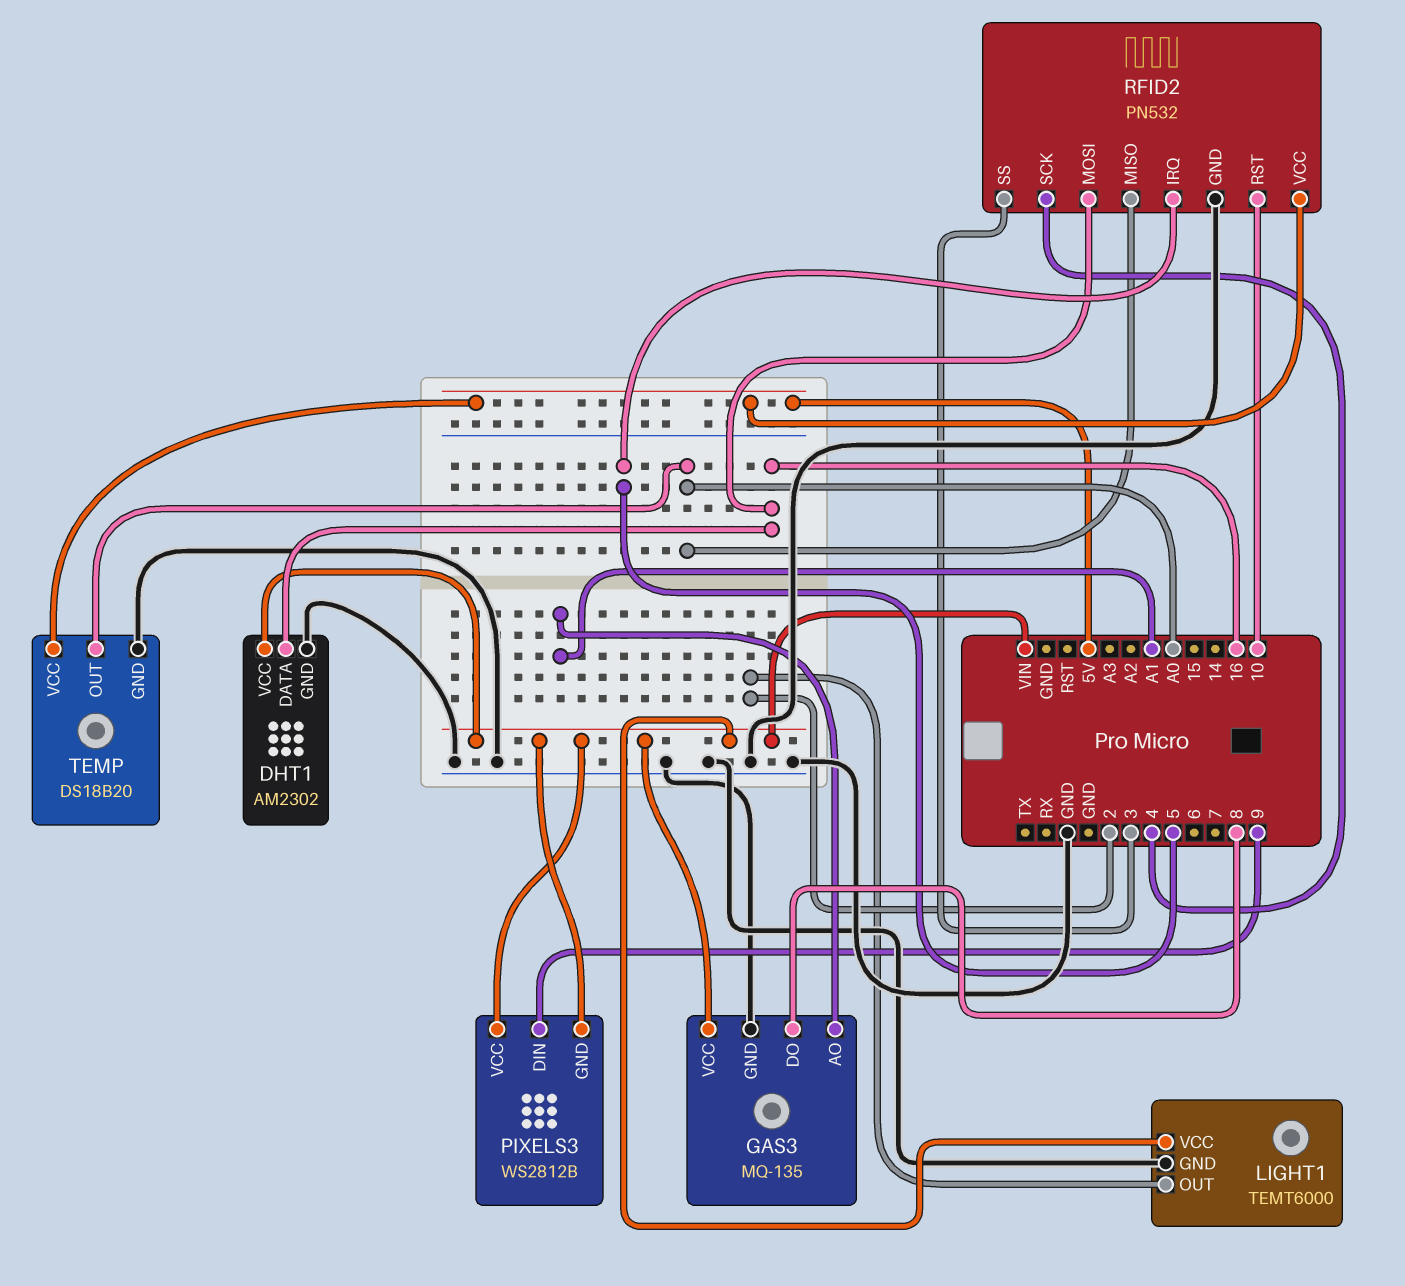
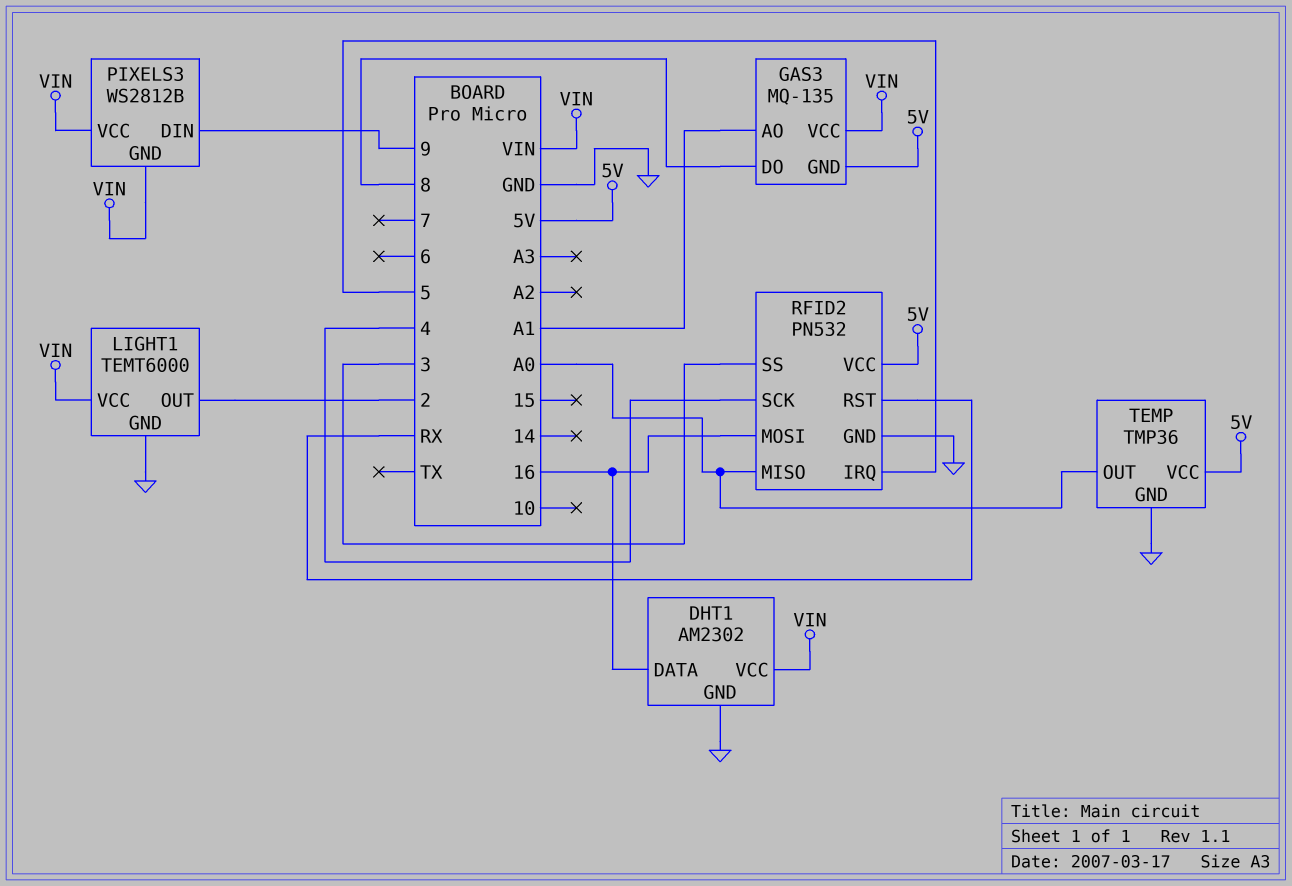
GAS3 pin GND: GND -> 5V
RFID2 pin RST: 10 -> RX
TEMP: DS18B20 -> TMP36

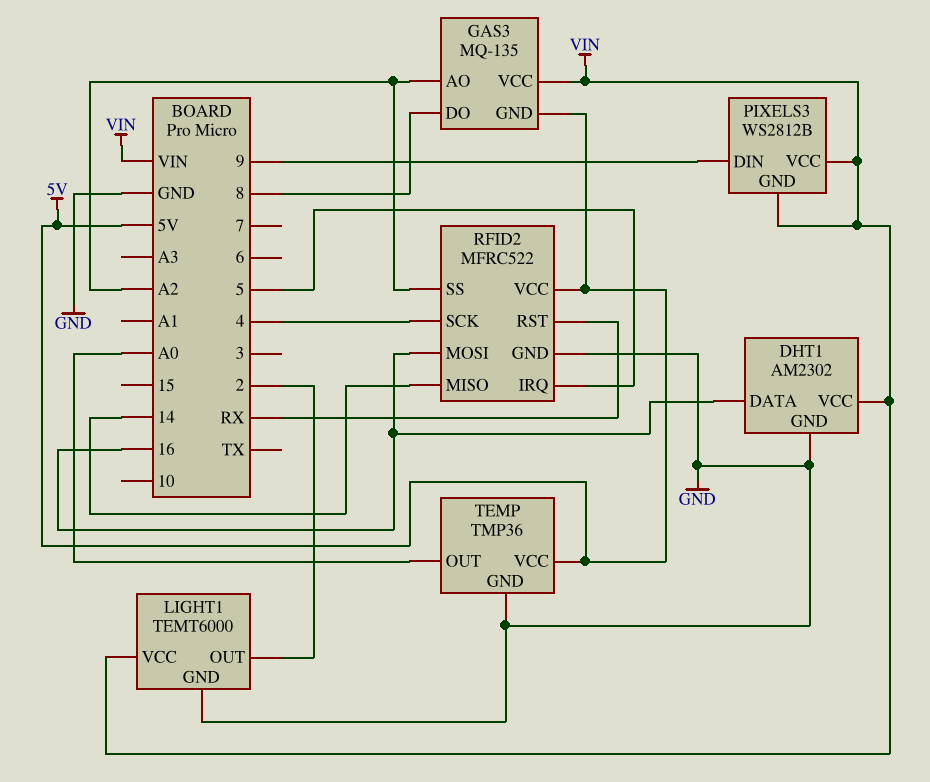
GAS3 pin AO: A1 -> A2
RFID2: PN532 -> MFRC522
RFID2 pin MISO: A0 -> 14
RFID2 pin SS: 3 -> A2

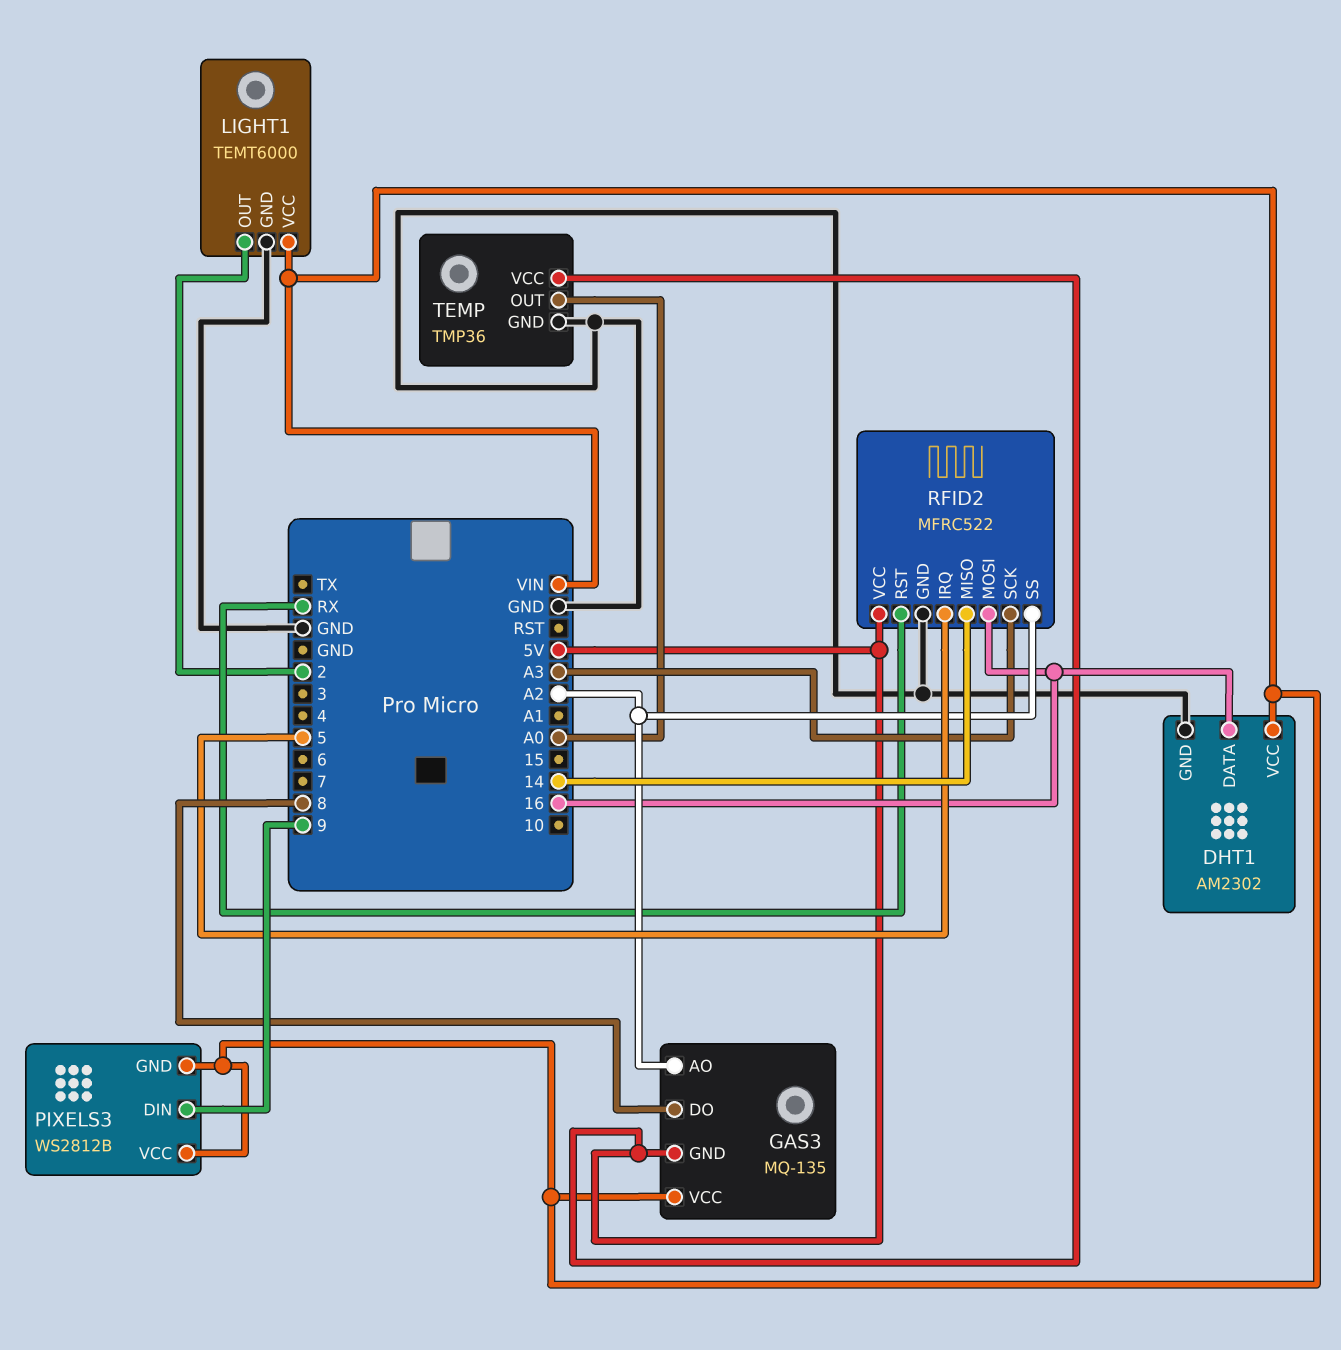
RFID2 pin SCK: 4 -> A3

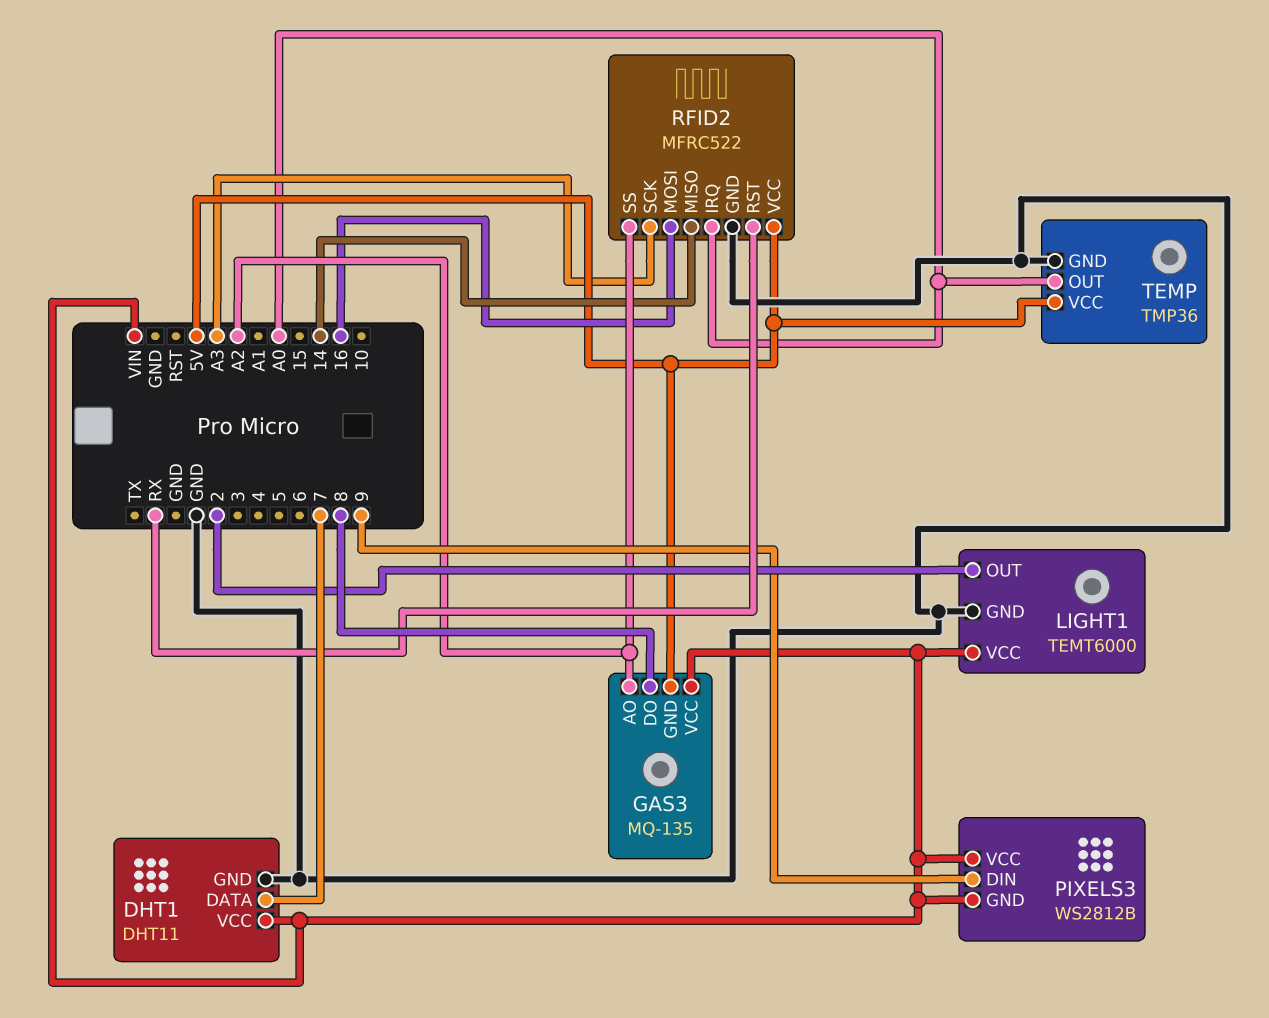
DHT1: AM2302 -> DHT11
DHT1 pin DATA: 16 -> 7
RFID2 pin IRQ: 5 -> A0

